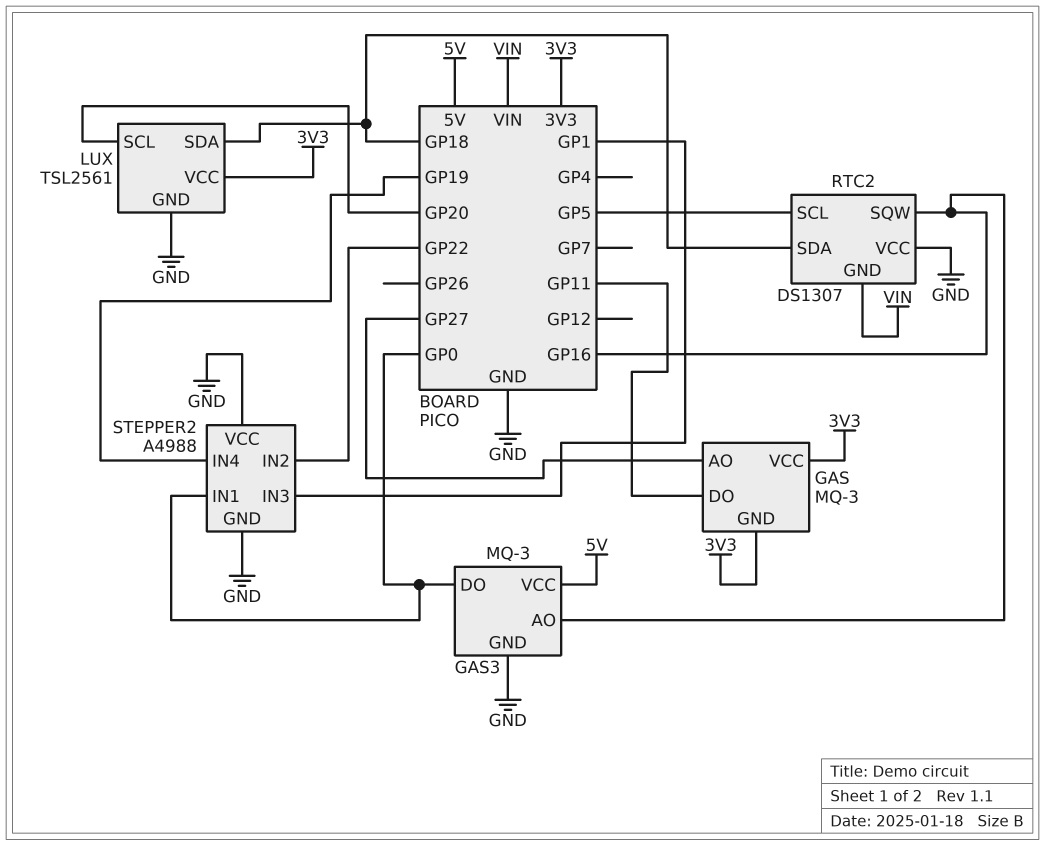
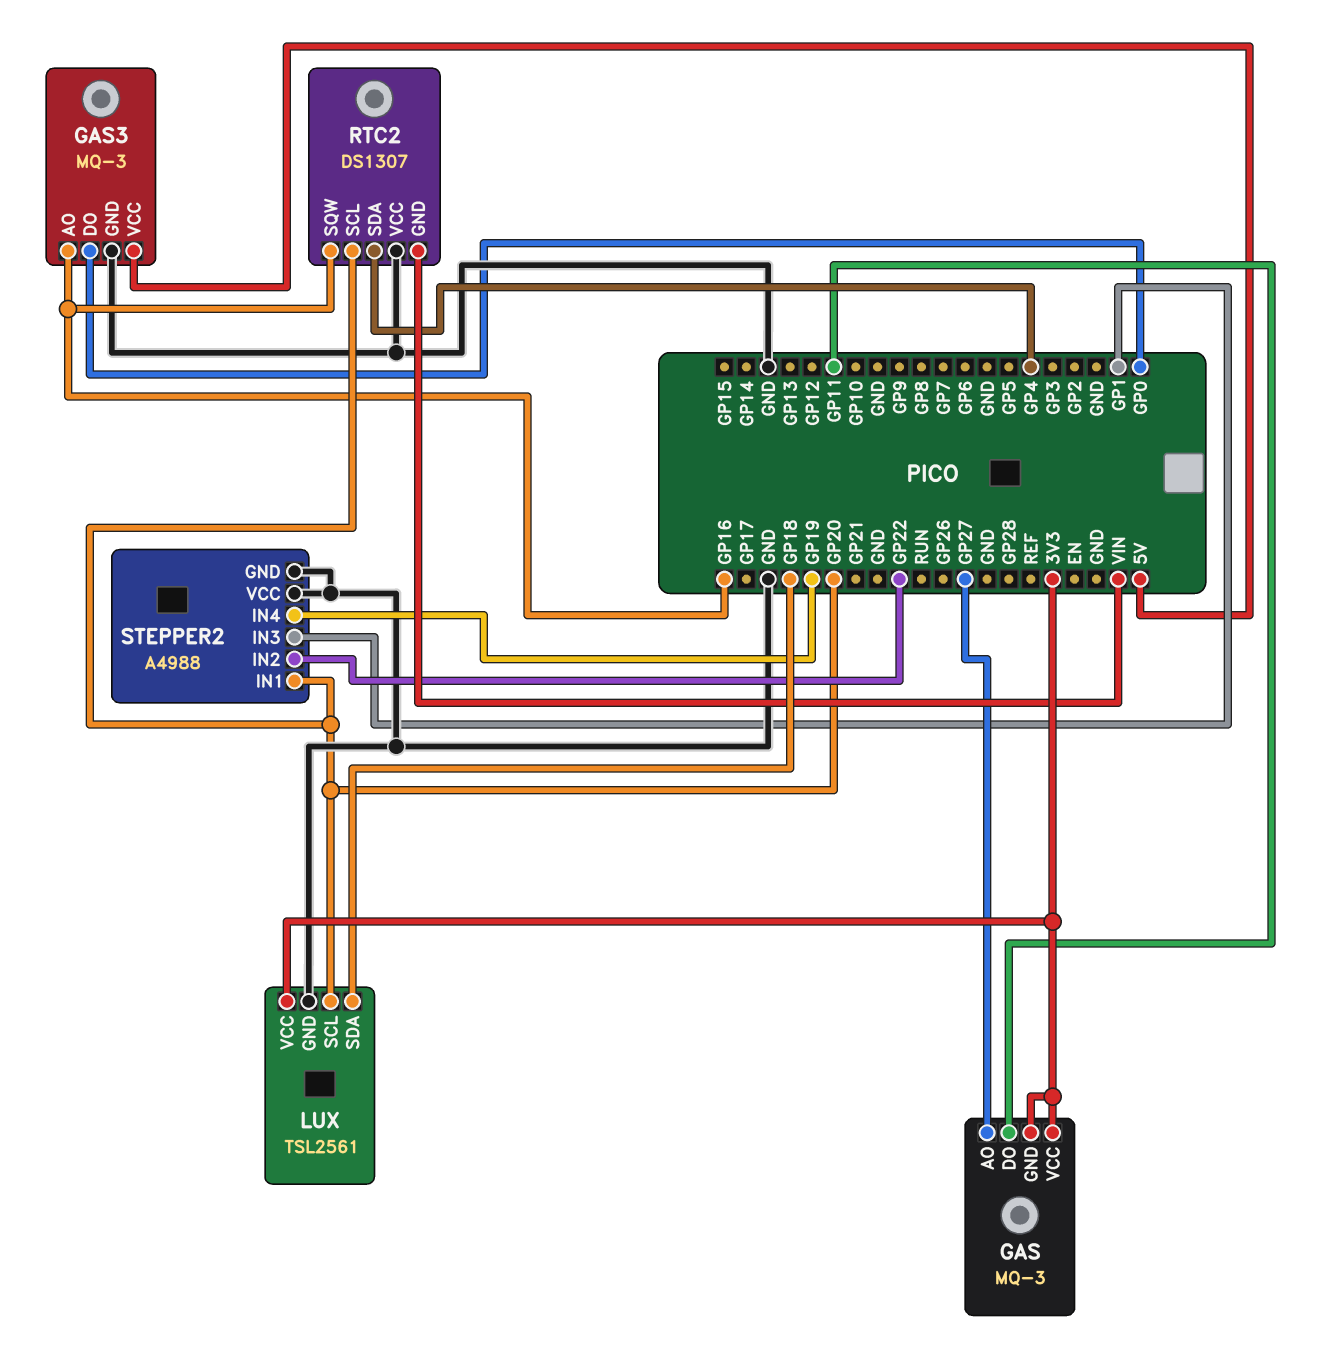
RTC2 pin SCL: GP5 -> GP20
RTC2 pin SDA: GP18 -> GP4
STEPPER2 pin IN1: GP0 -> GP20

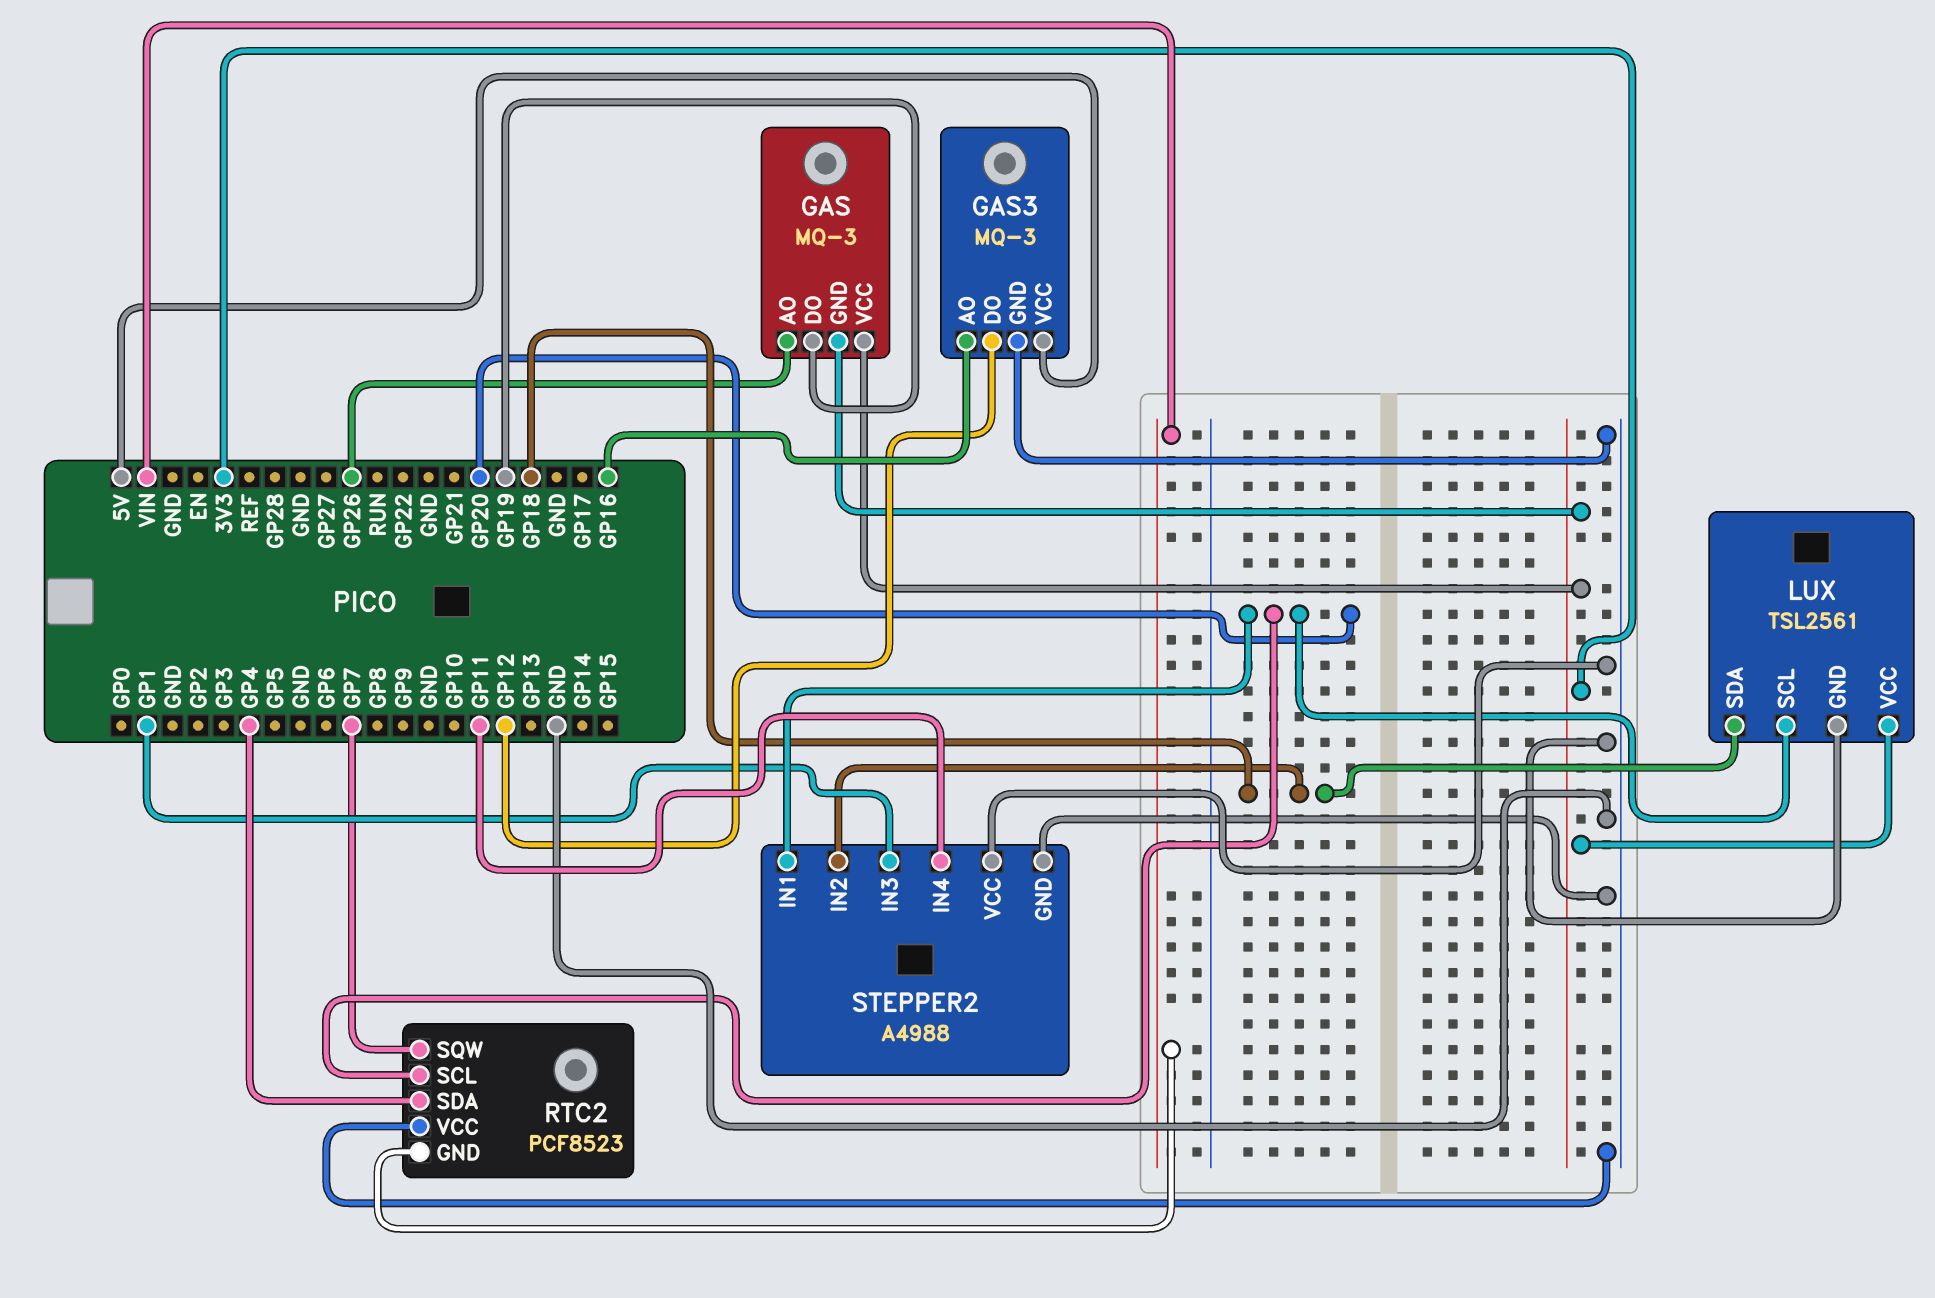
GAS pin AO: GP27 -> GP26
GAS pin DO: GP11 -> GP19
GAS3 pin DO: GP0 -> GP12
RTC2: DS1307 -> PCF8523
RTC2 pin SQW: GP16 -> GP7
STEPPER2 pin IN2: GP22 -> GP18
STEPPER2 pin IN4: GP19 -> GP11

